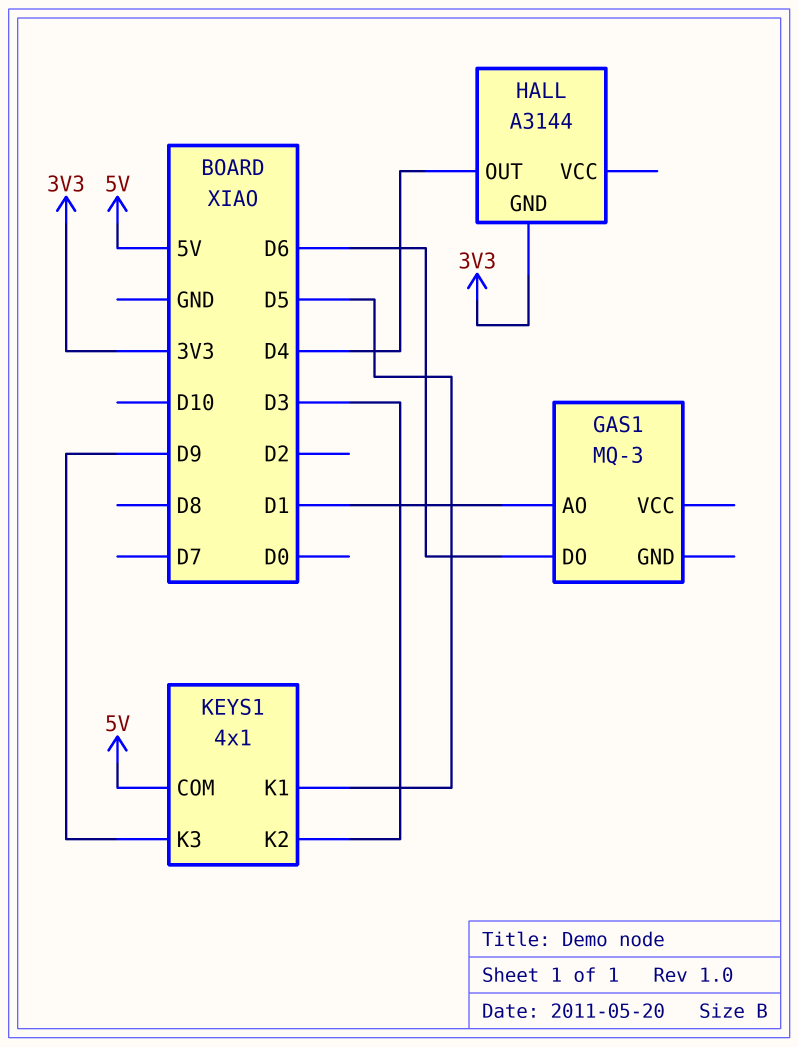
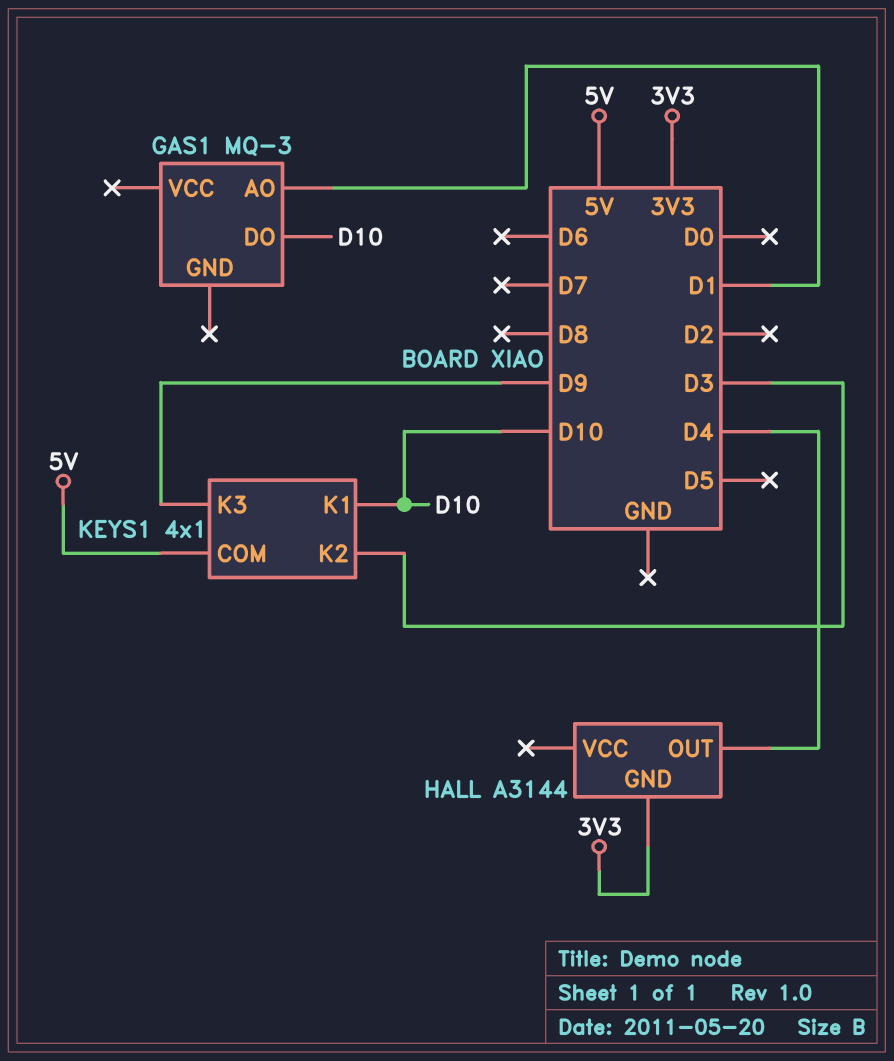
GAS1 pin DO: D6 -> D10
KEYS1 pin K1: D5 -> D10

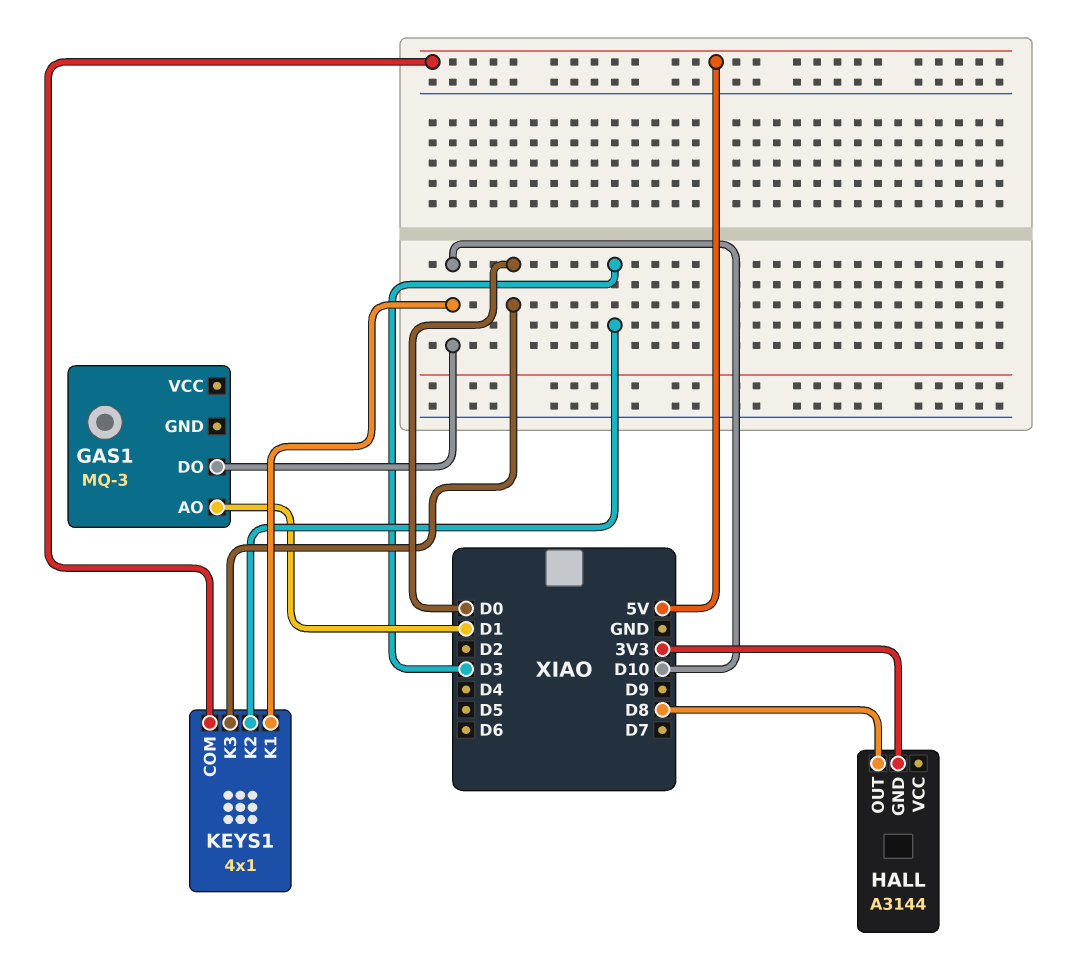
HALL pin OUT: D4 -> D8
KEYS1 pin K3: D9 -> D0

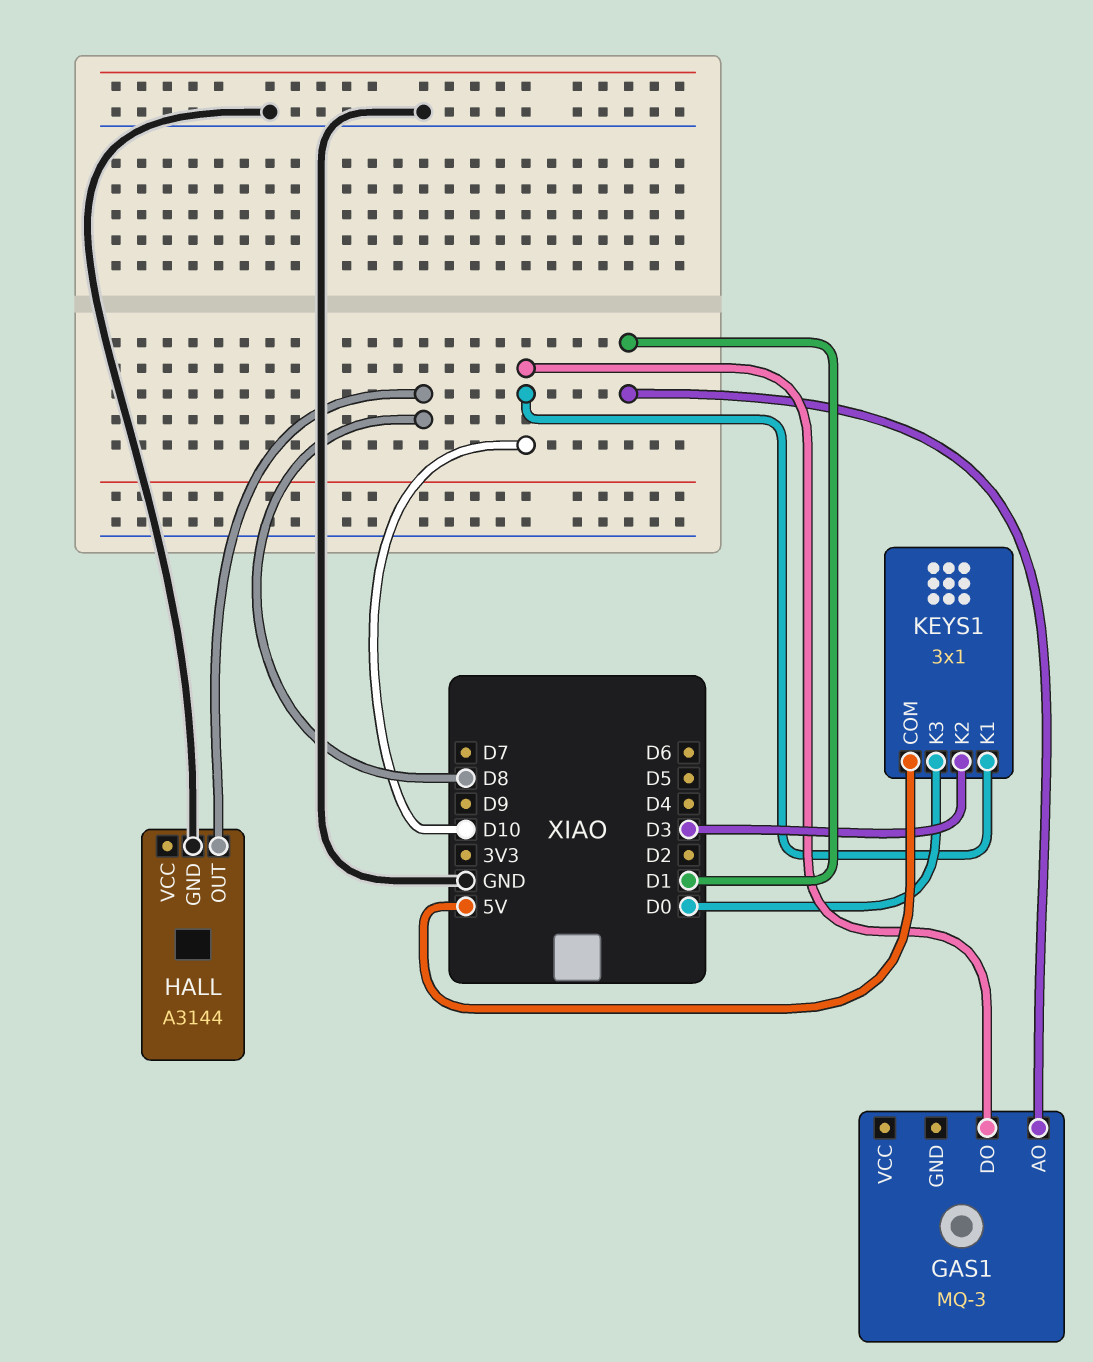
HALL pin GND: 3V3 -> GND
KEYS1: 4x1 -> 3x1

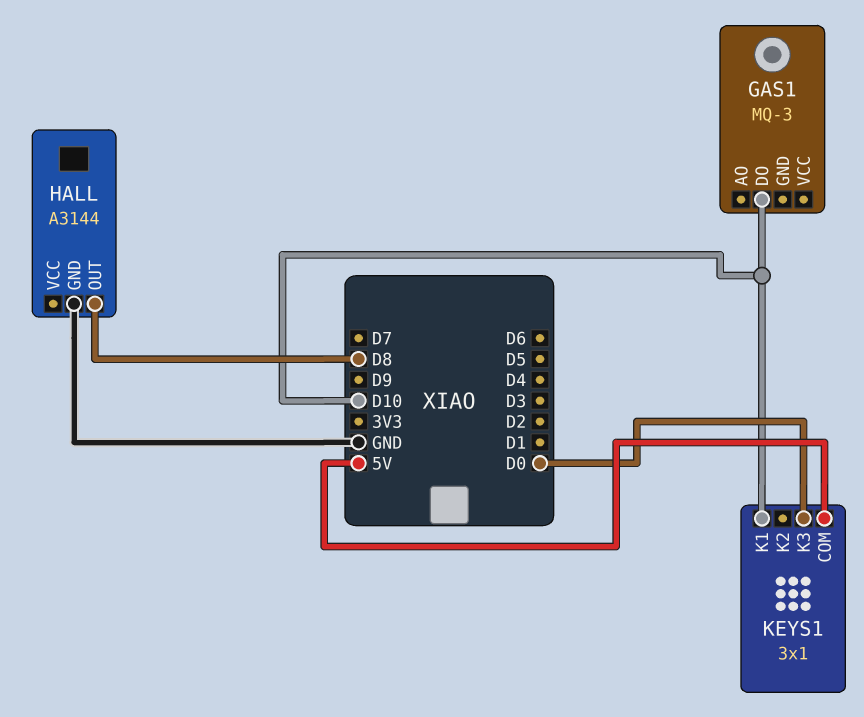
GAS1 pin AO: D1 -> none
KEYS1 pin K2: D3 -> none

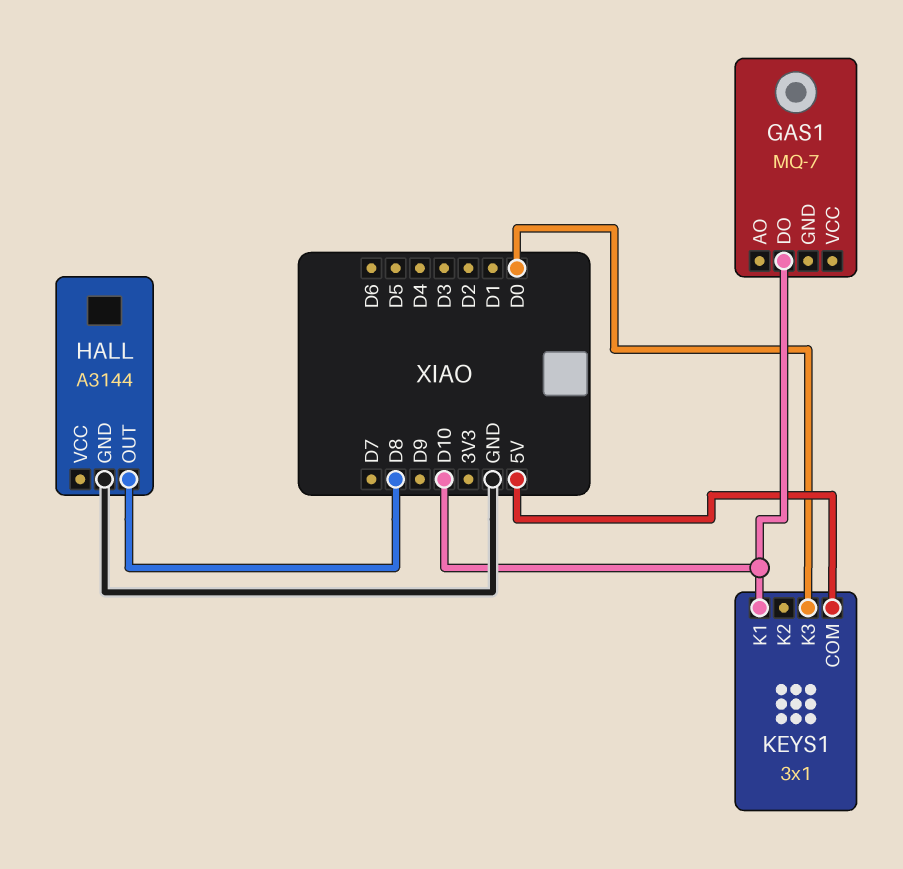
GAS1: MQ-3 -> MQ-7

